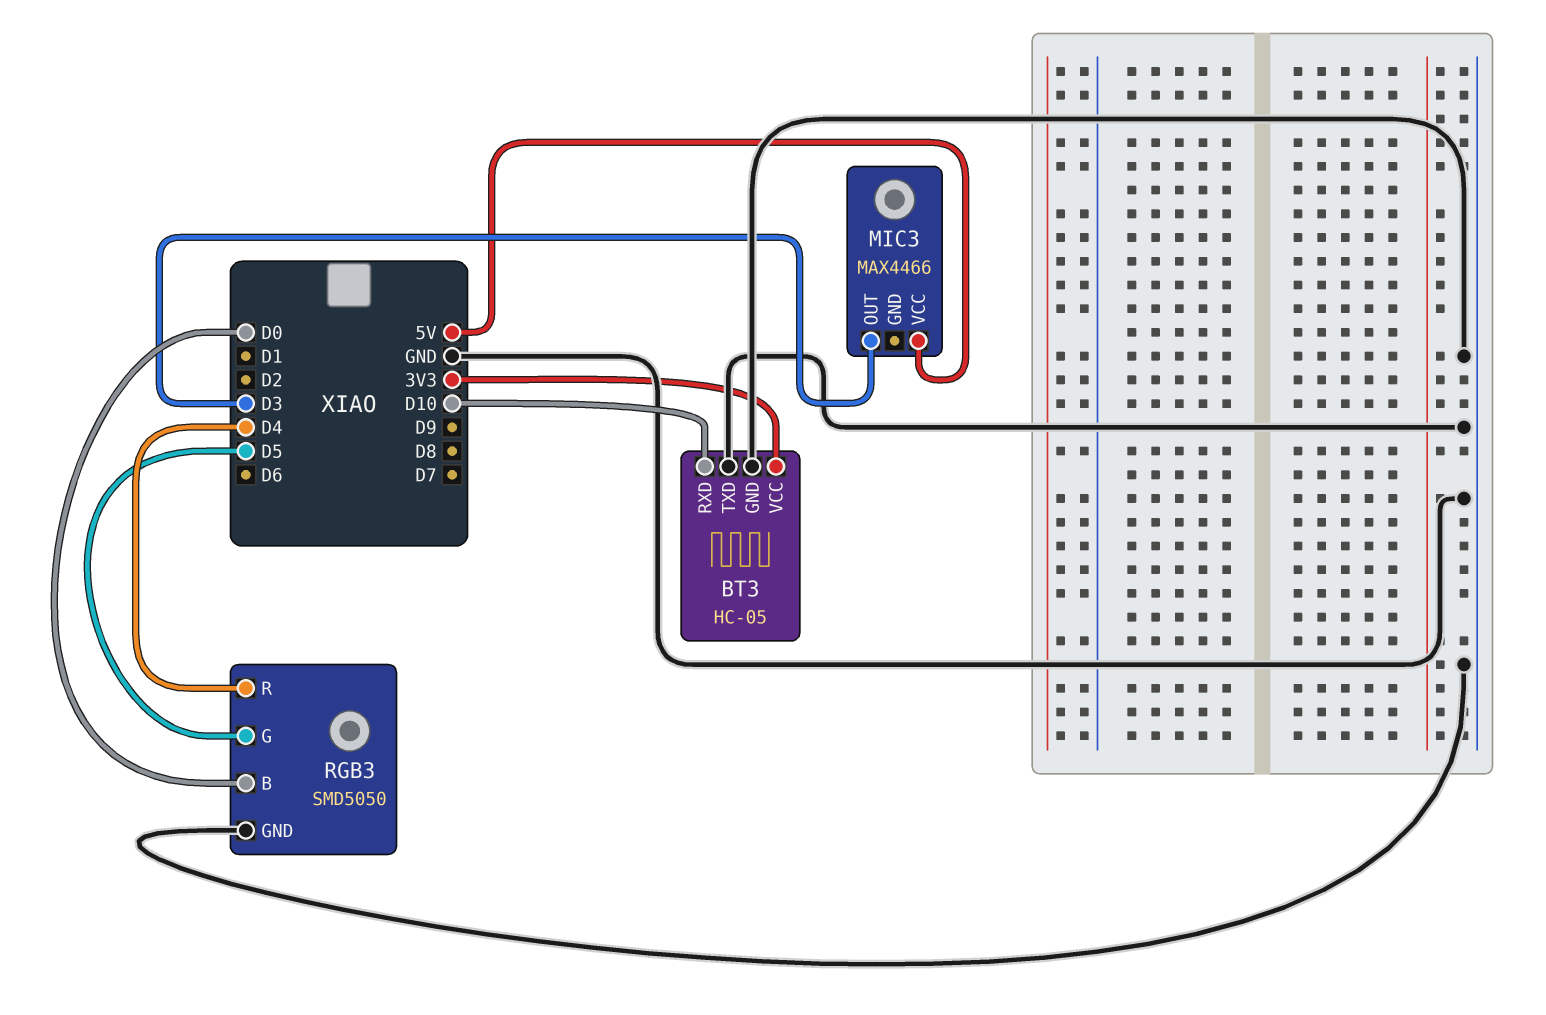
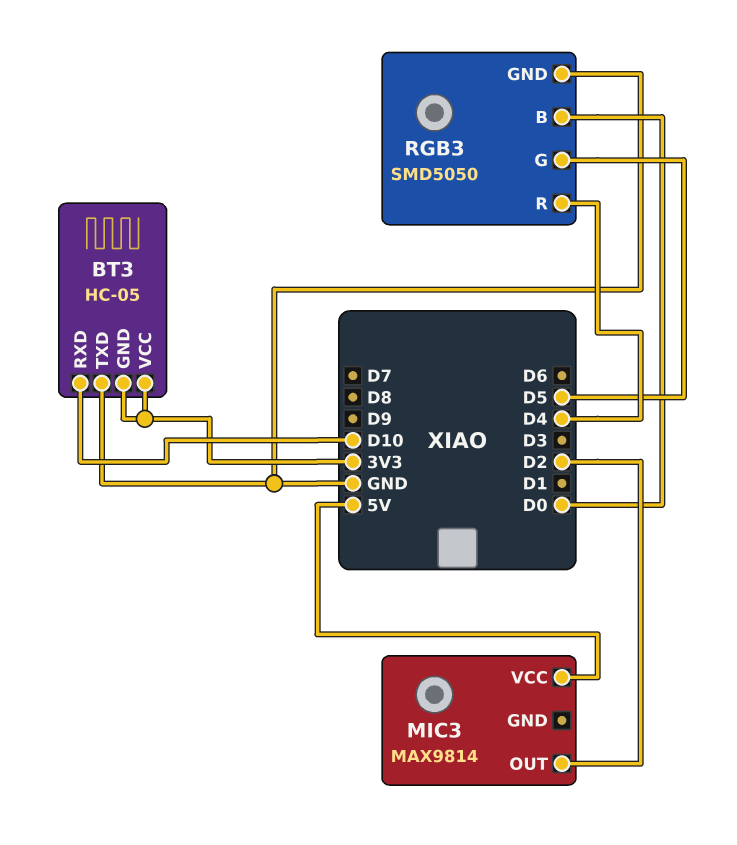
BT3 pin GND: GND -> 3V3
MIC3: MAX4466 -> MAX9814
MIC3 pin OUT: D3 -> D2

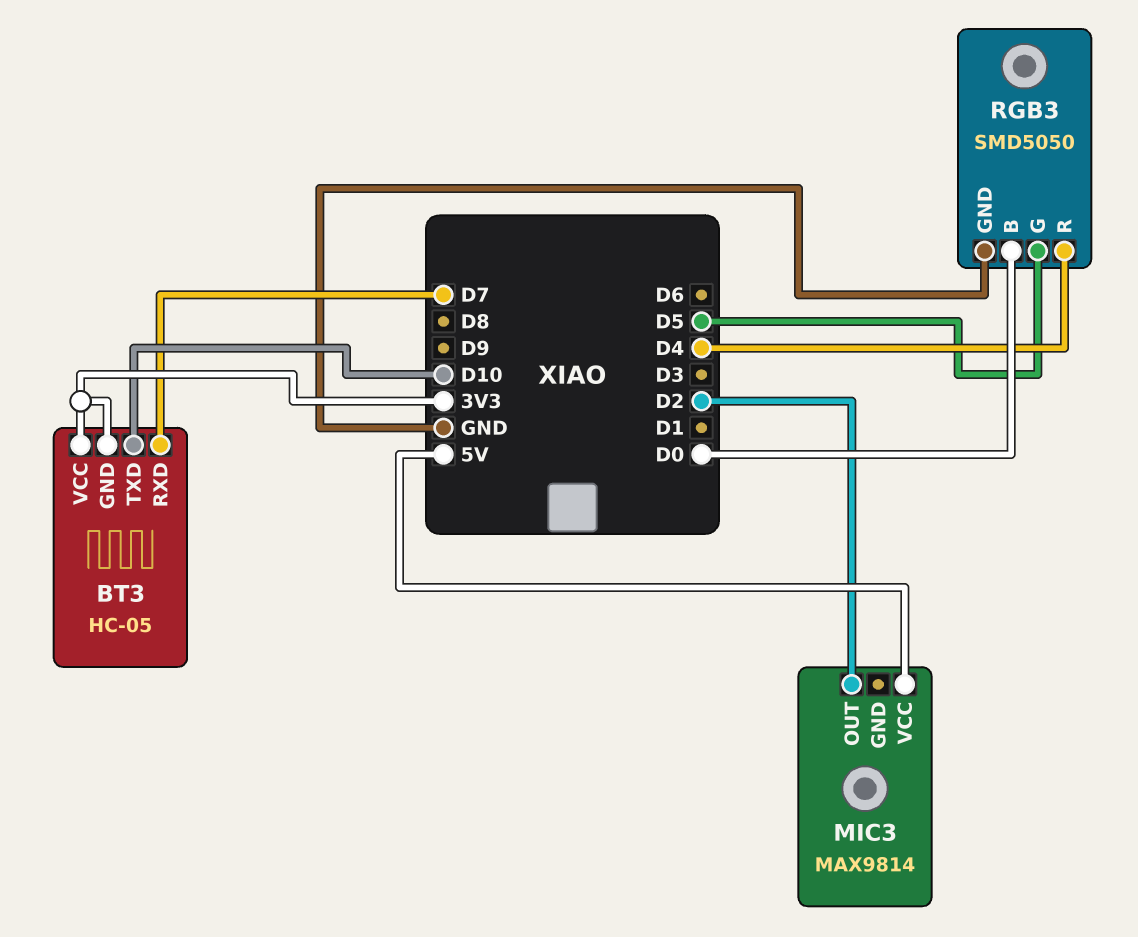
BT3 pin RXD: D10 -> D7
BT3 pin TXD: GND -> D10

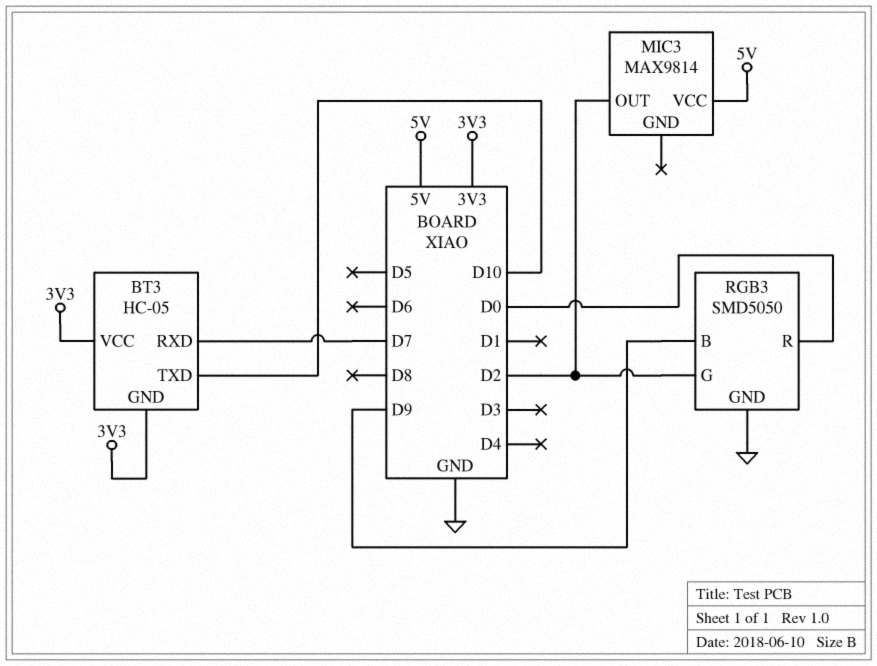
RGB3 pin B: D0 -> D9
RGB3 pin G: D5 -> D2
RGB3 pin R: D4 -> D0

